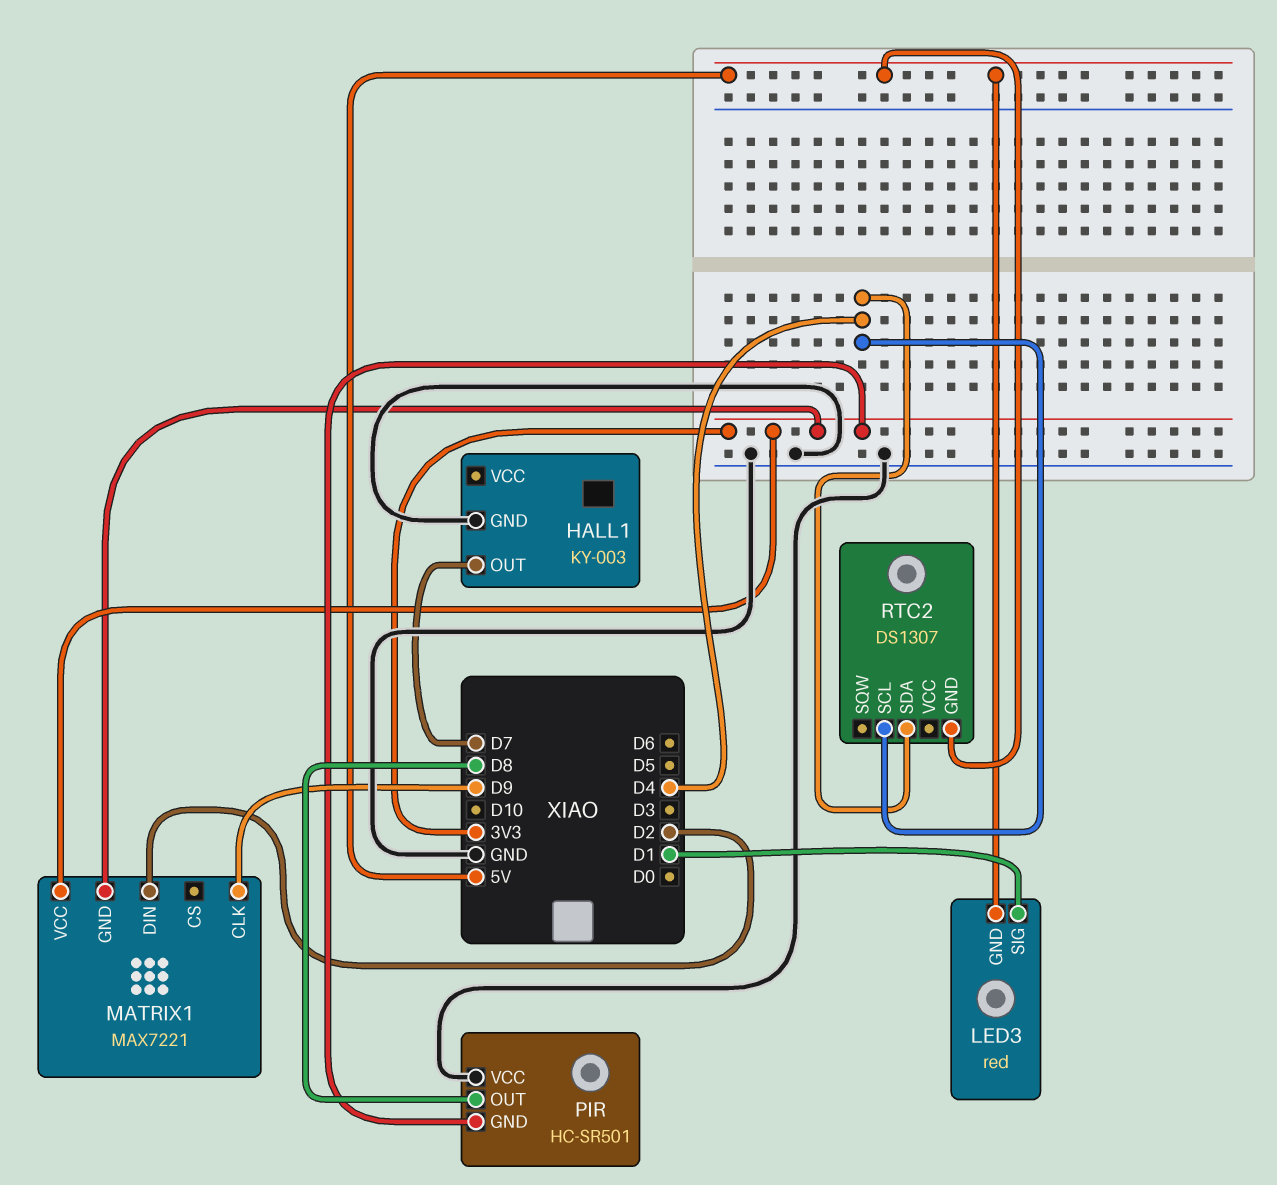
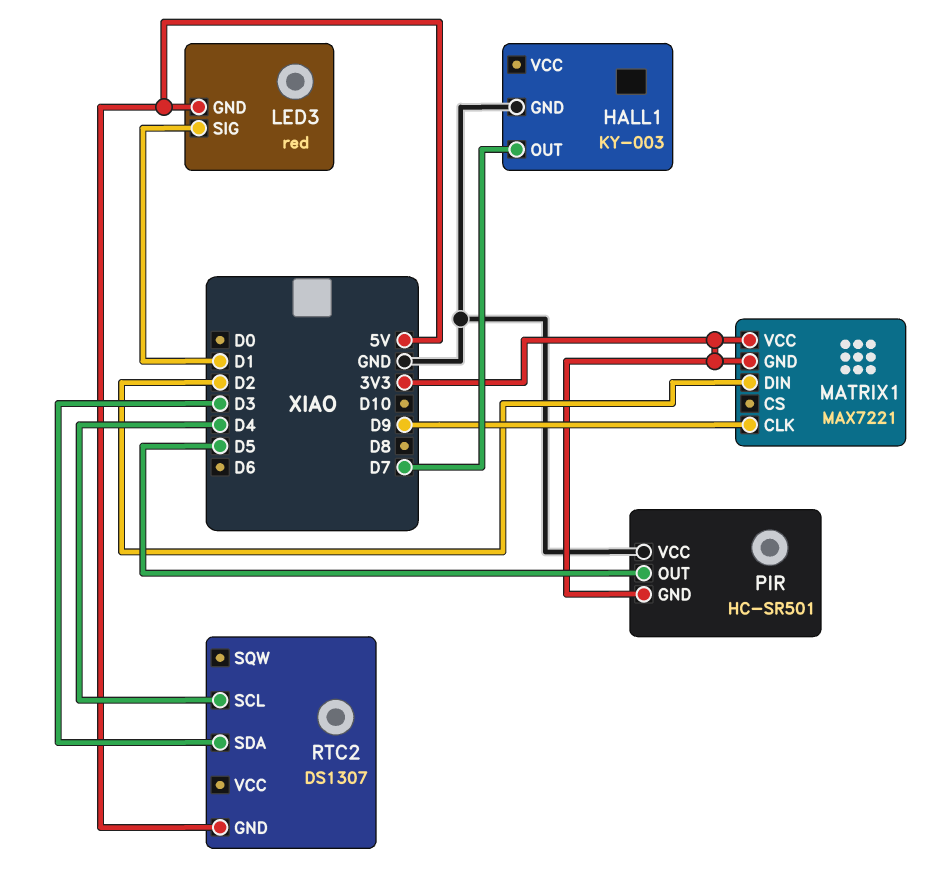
PIR pin OUT: D8 -> D5
RTC2 pin SDA: D4 -> D3

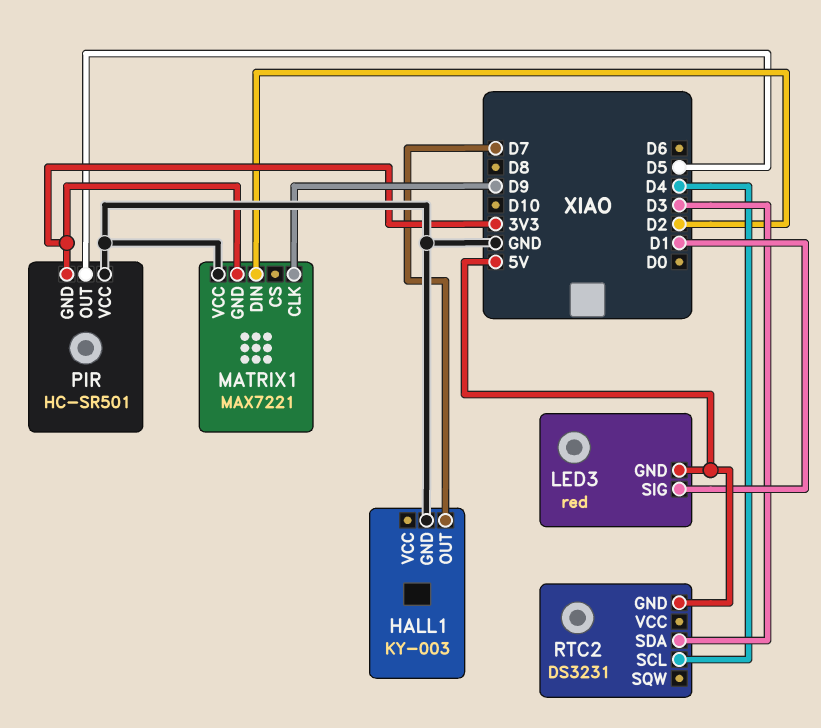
MATRIX1 pin VCC: 3V3 -> GND
RTC2: DS1307 -> DS3231

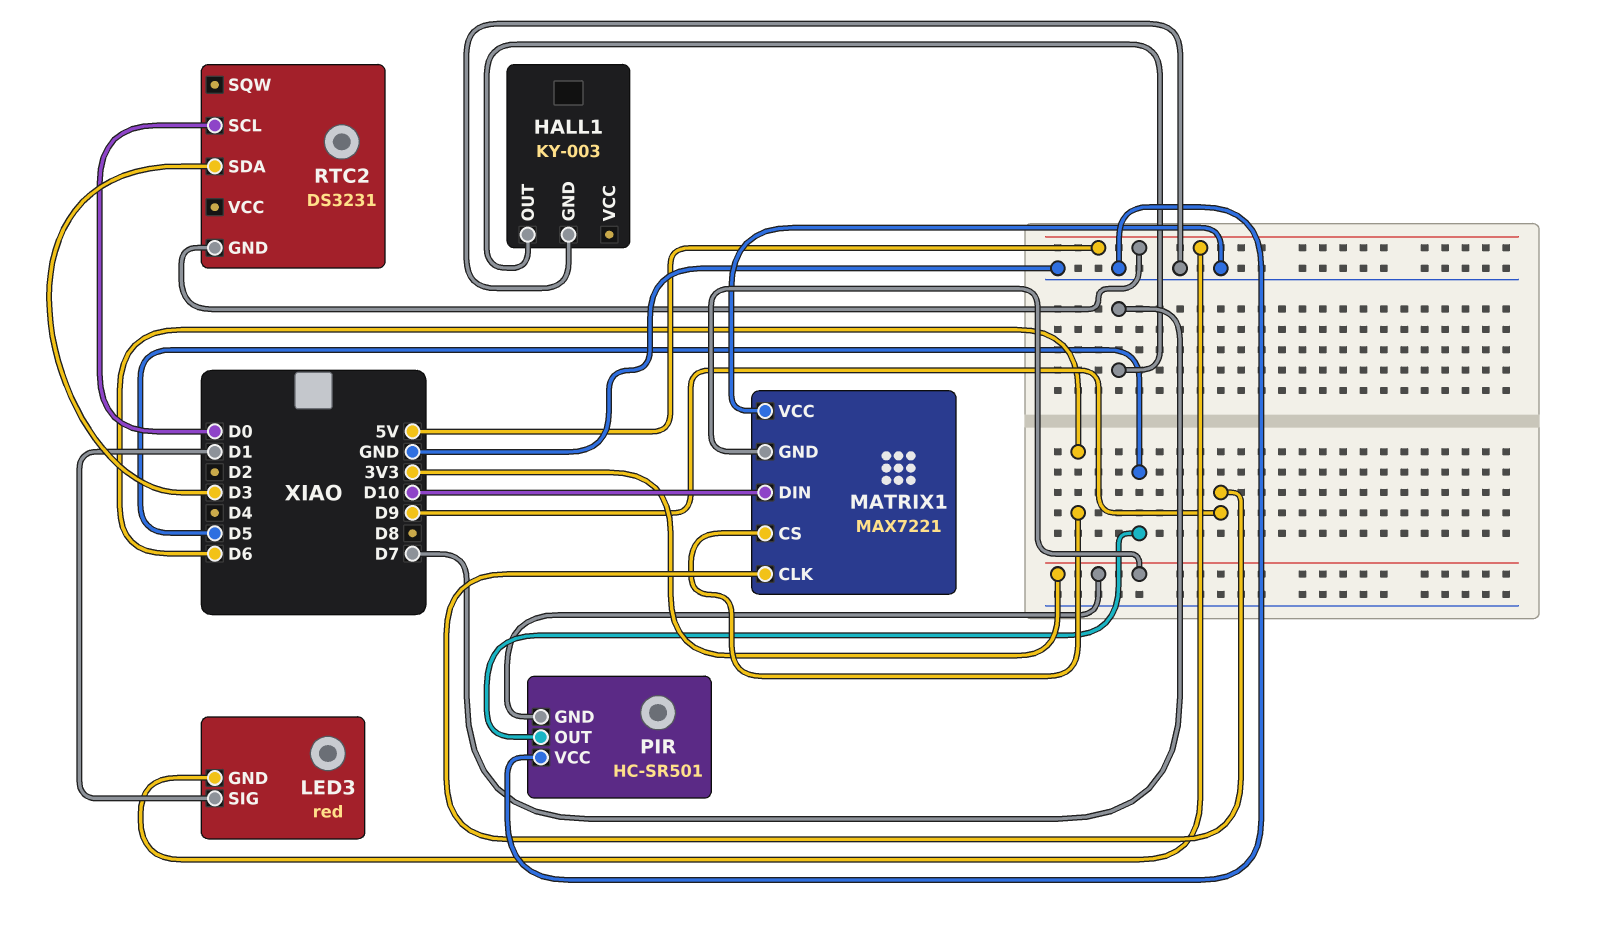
MATRIX1 pin CS: none -> D6
MATRIX1 pin DIN: D2 -> D10
RTC2 pin SCL: D4 -> D0

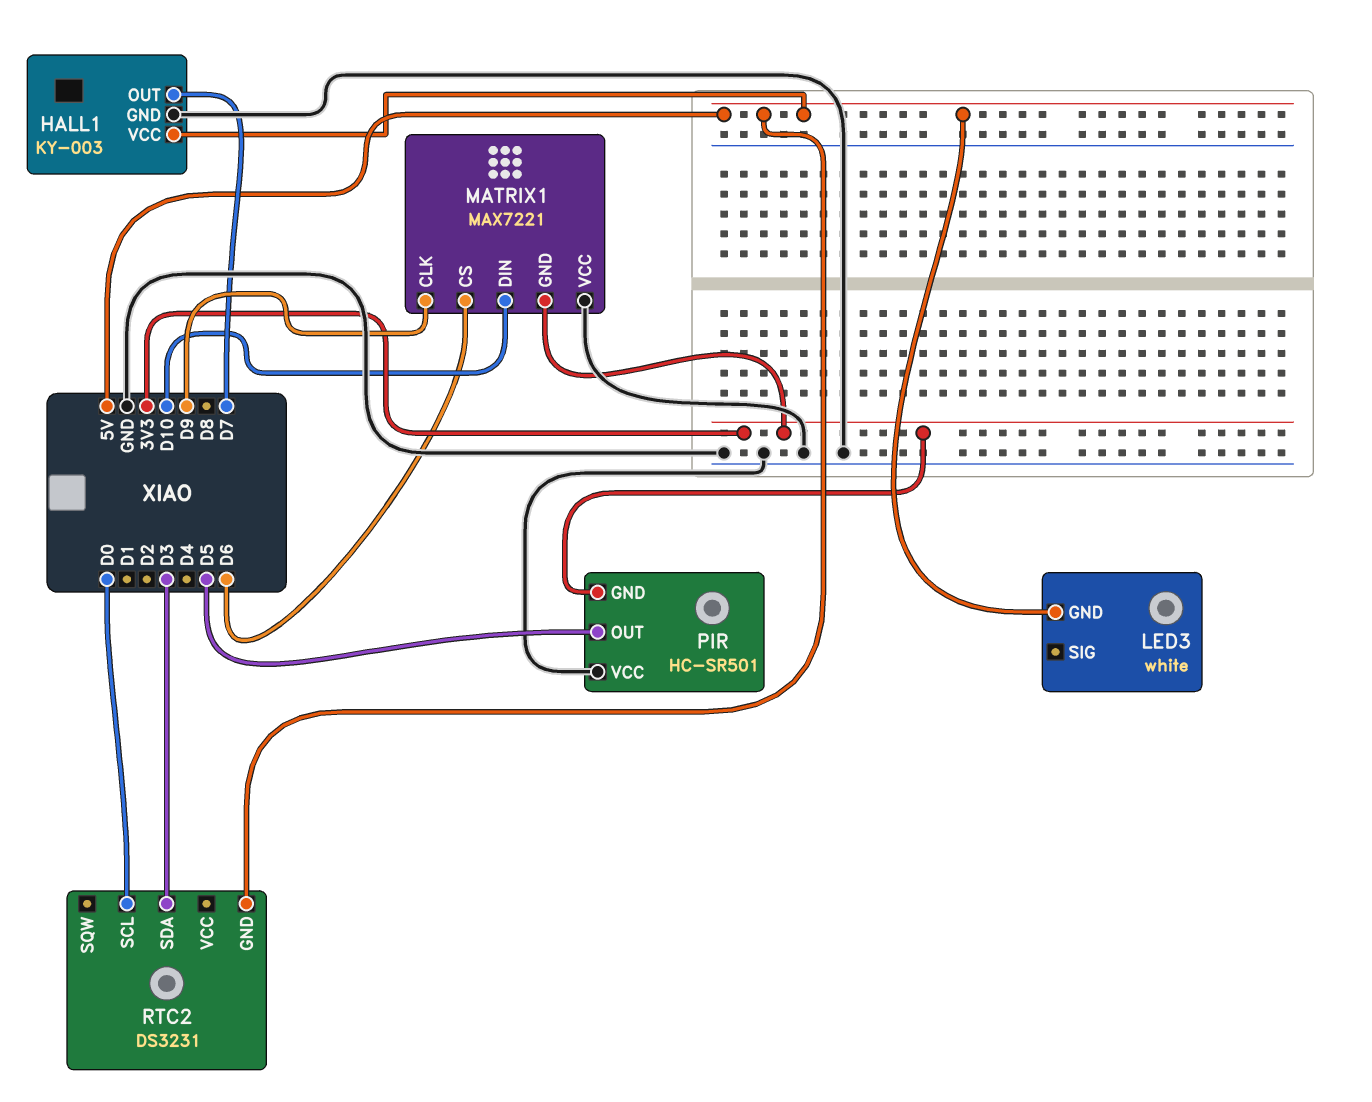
HALL1 pin VCC: none -> 5V
LED3: red -> white
LED3 pin SIG: D1 -> none

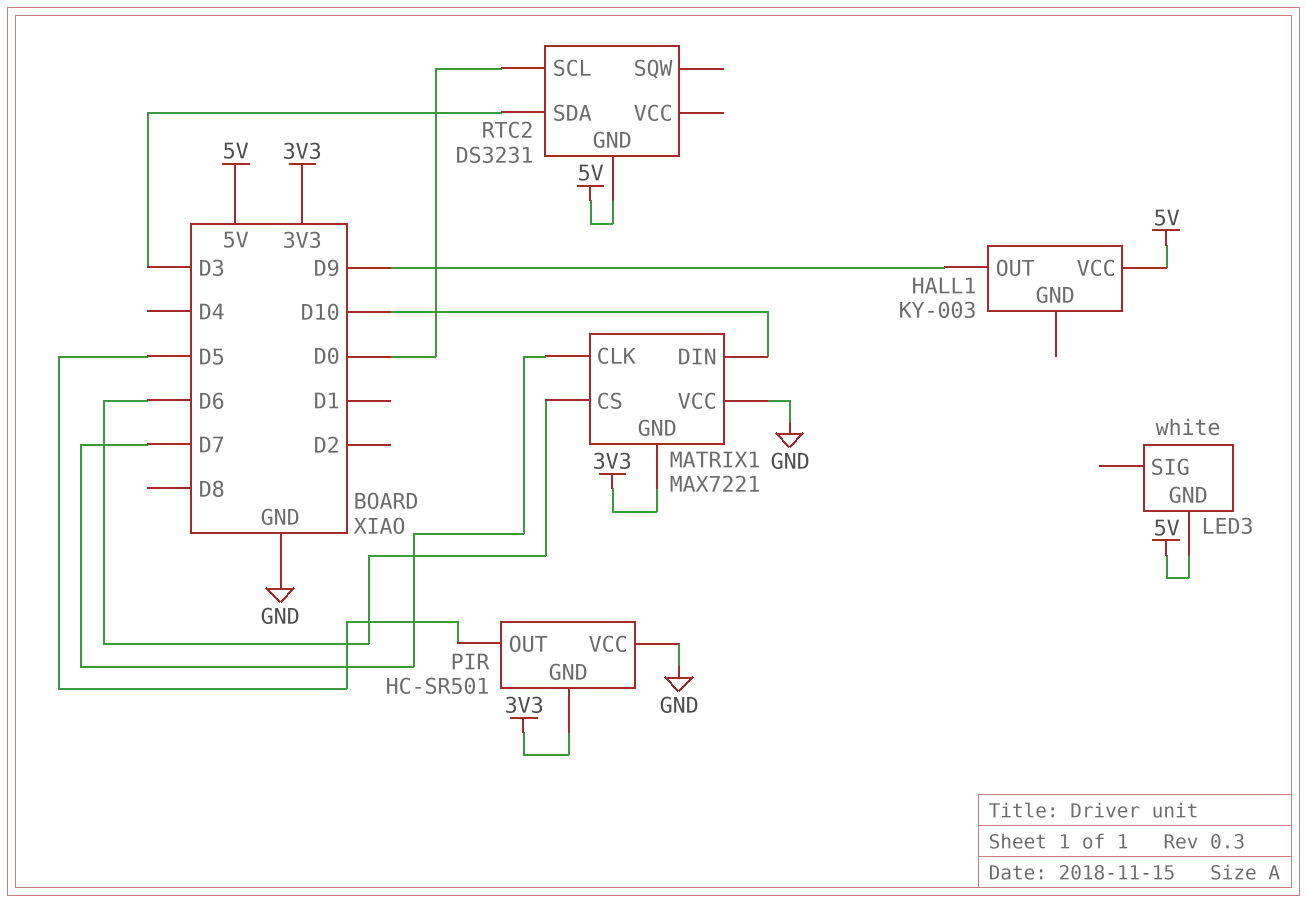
HALL1 pin GND: GND -> none
HALL1 pin OUT: D7 -> D9
MATRIX1 pin CLK: D9 -> D7

